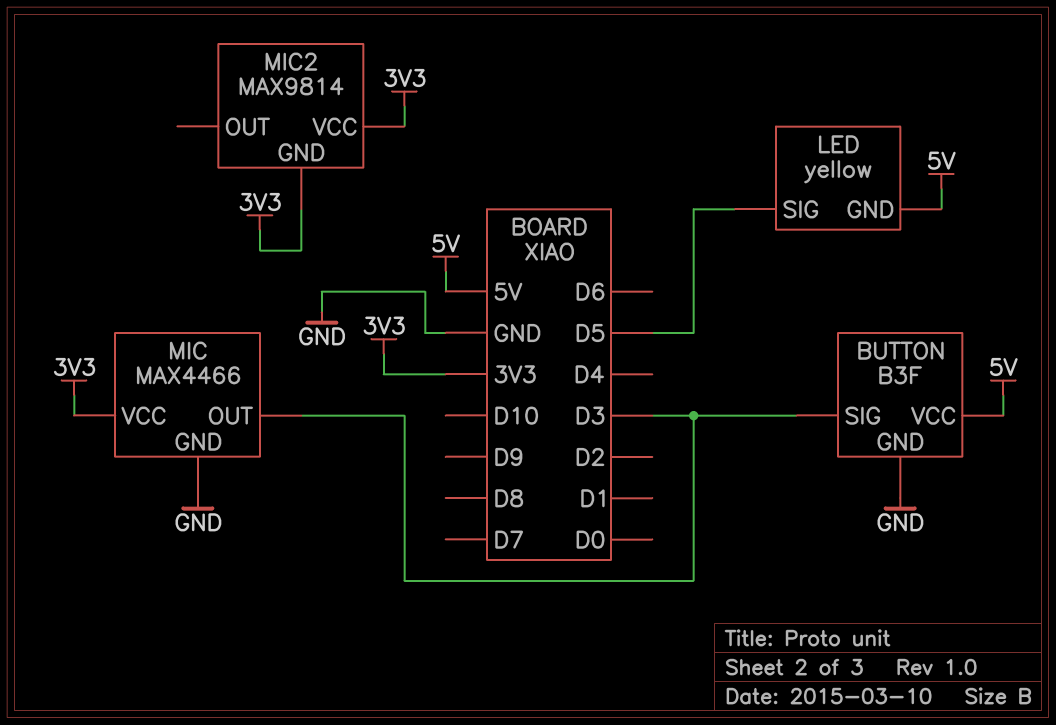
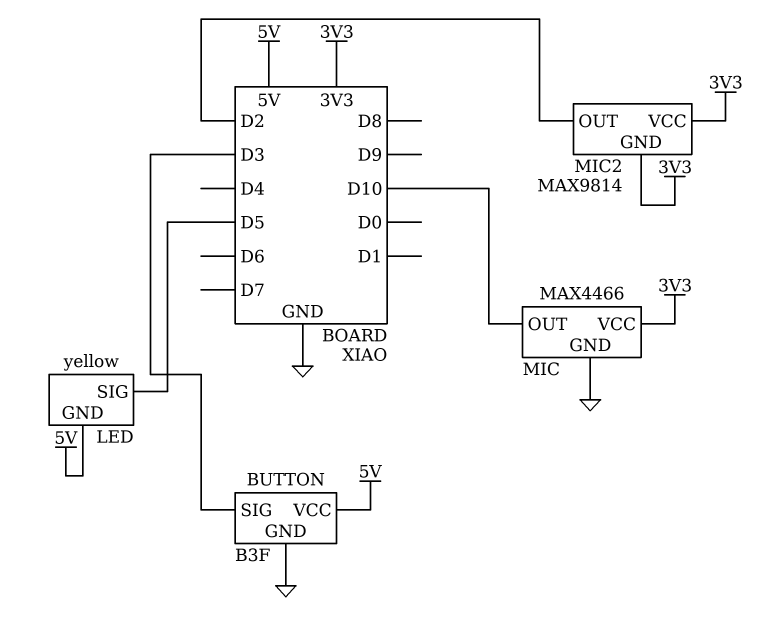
MIC pin OUT: D3 -> D10
MIC2 pin OUT: none -> D2

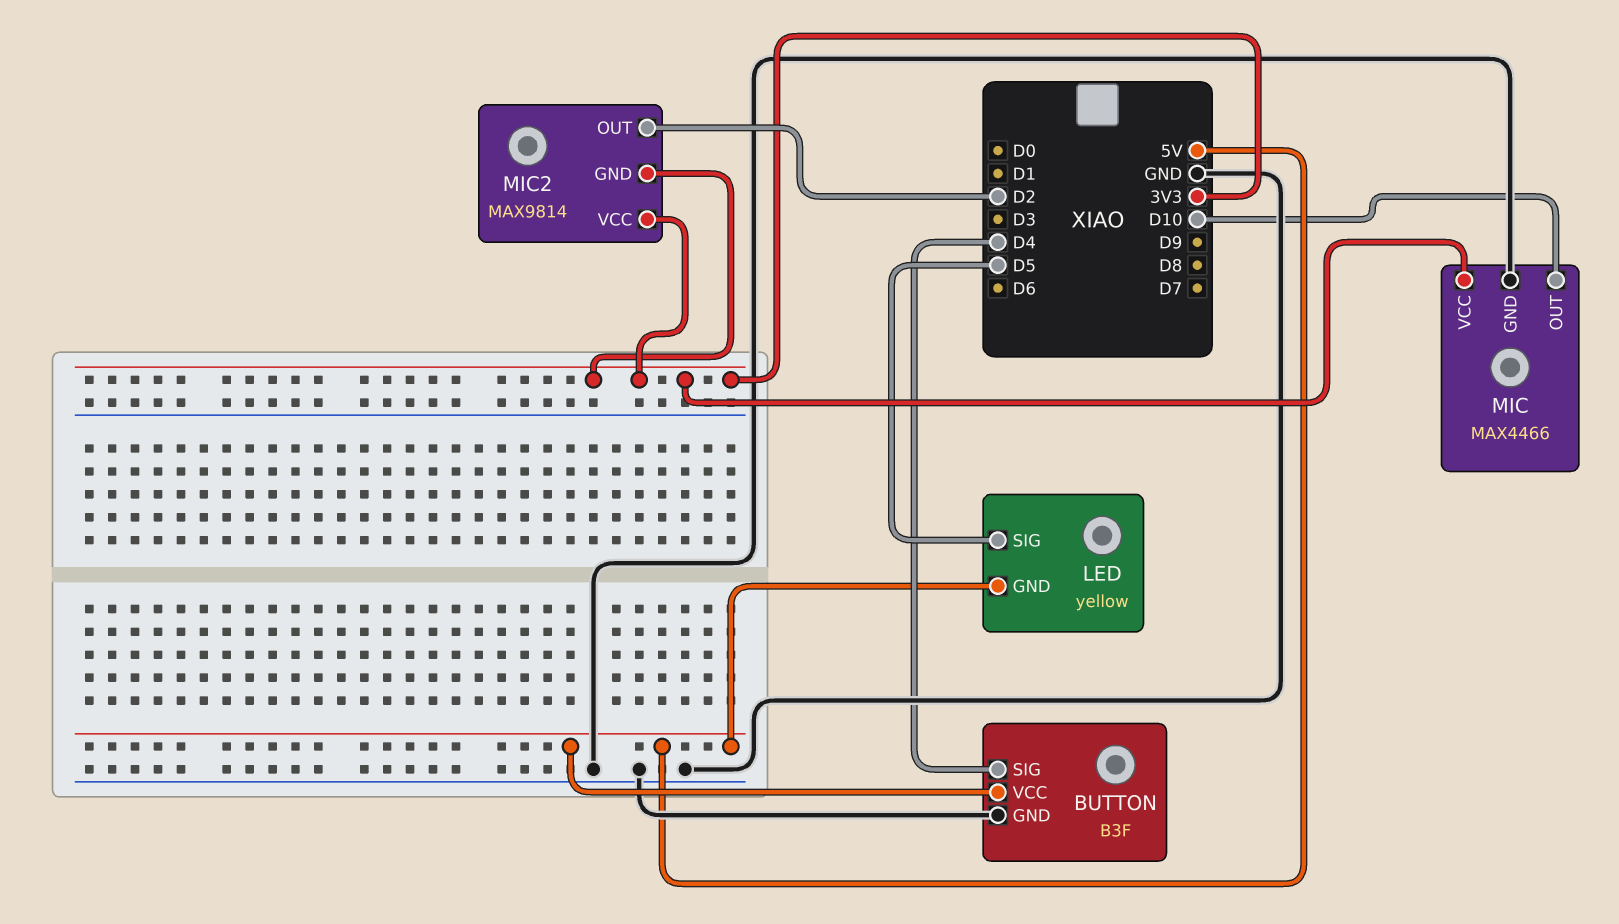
BUTTON pin SIG: D3 -> D4

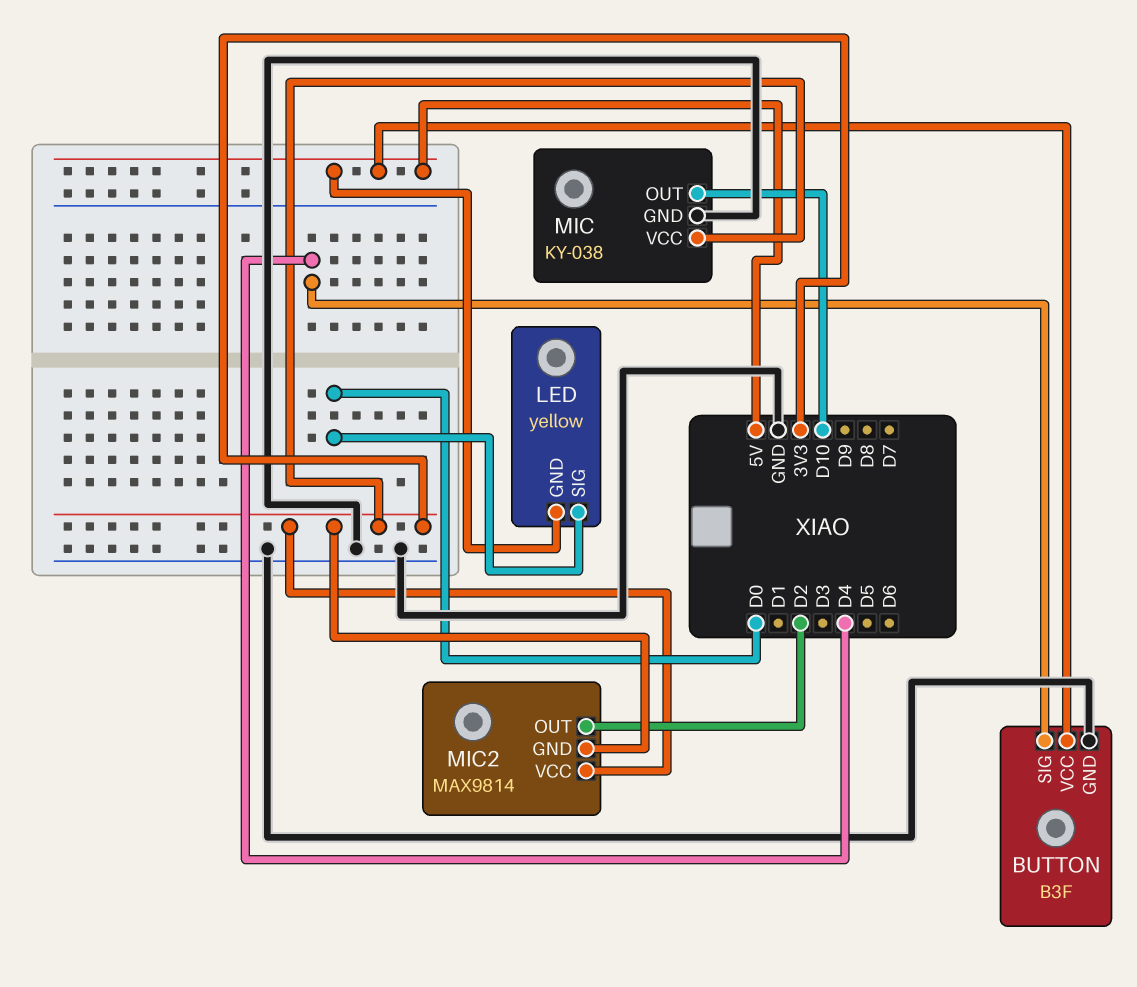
LED pin SIG: D5 -> D0
MIC: MAX4466 -> KY-038

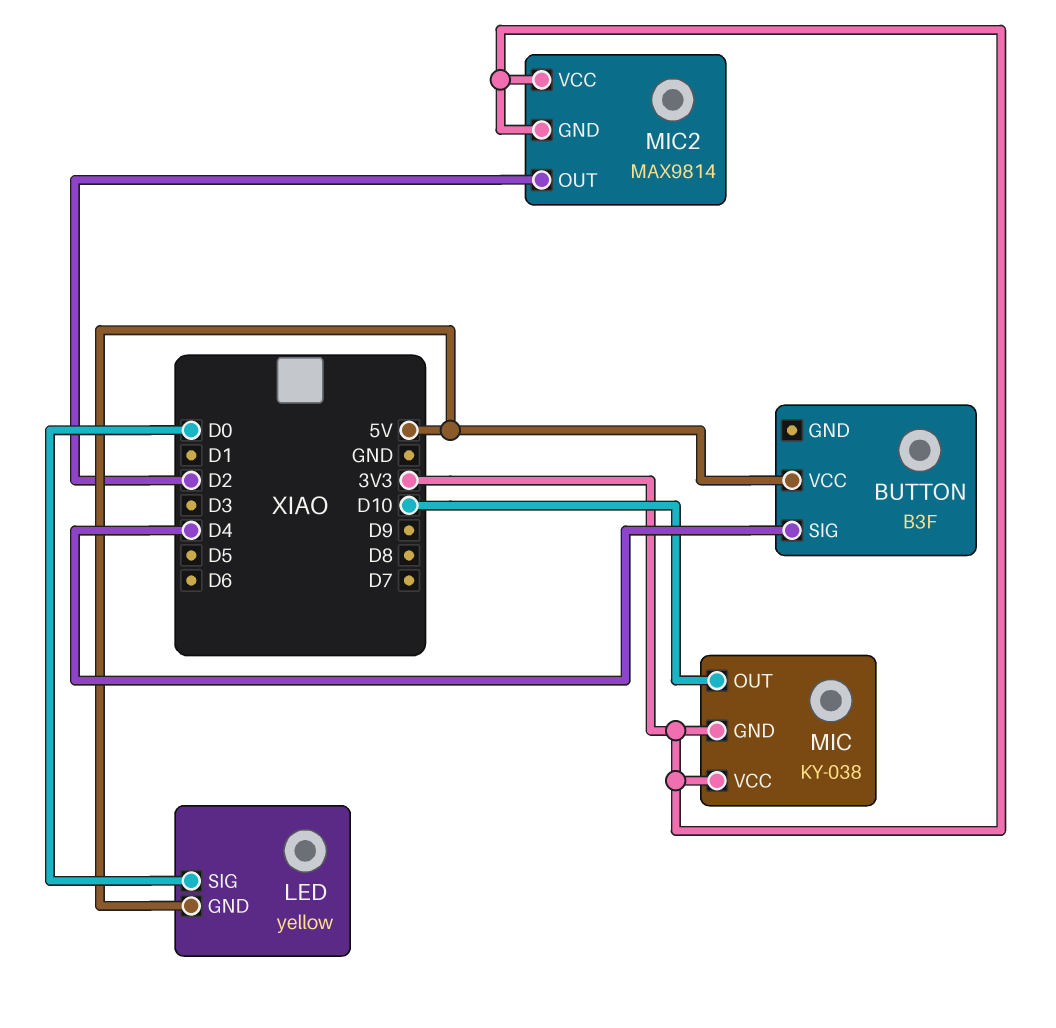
BUTTON pin GND: GND -> none
MIC pin GND: GND -> 3V3

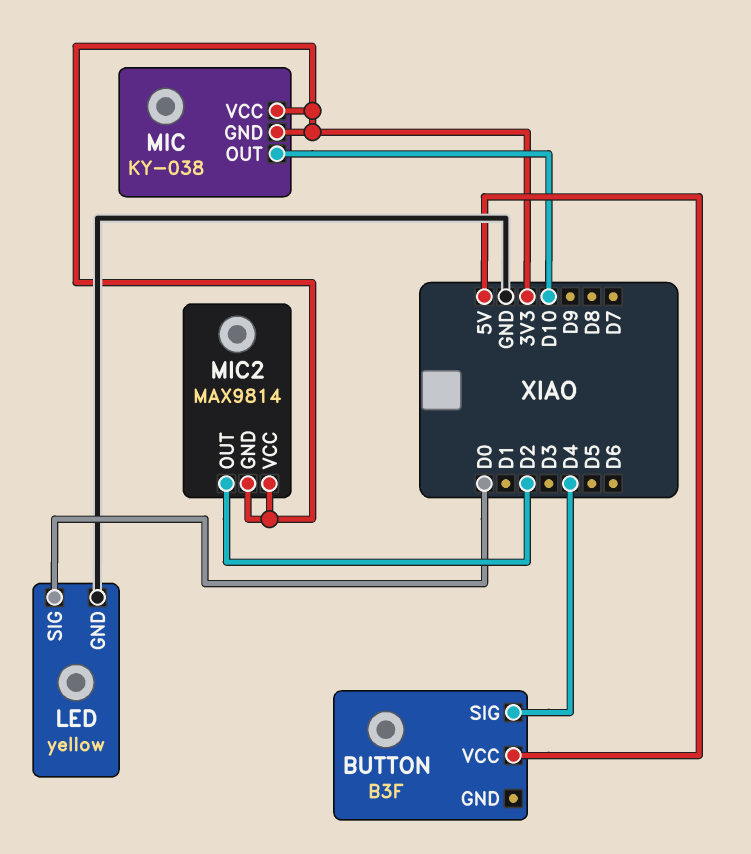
LED pin GND: 5V -> GND

